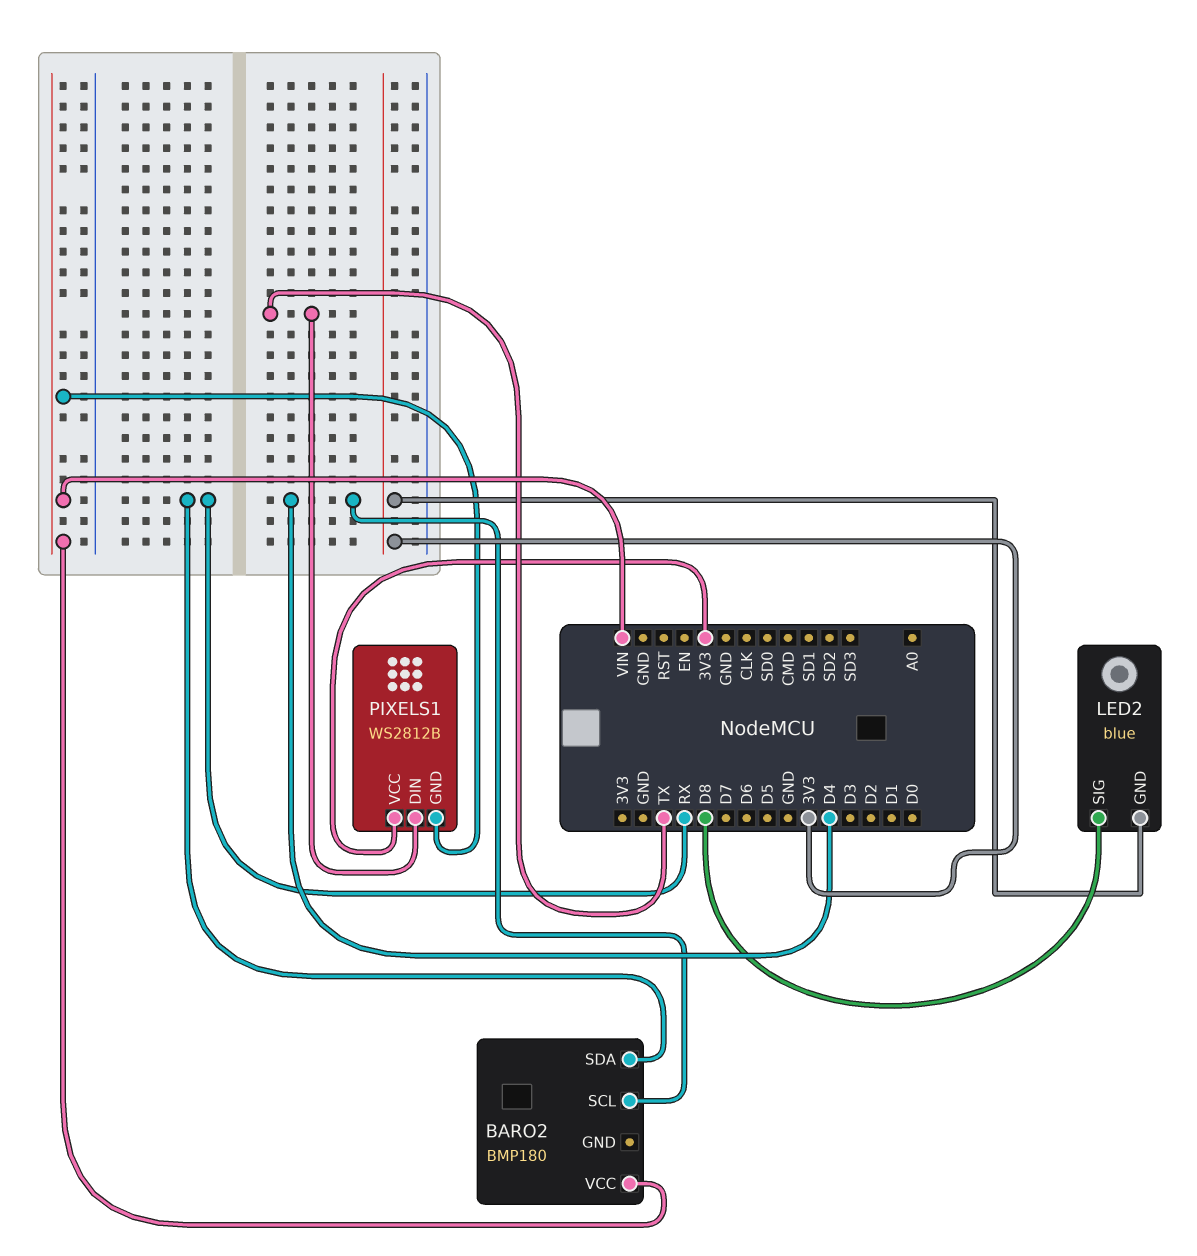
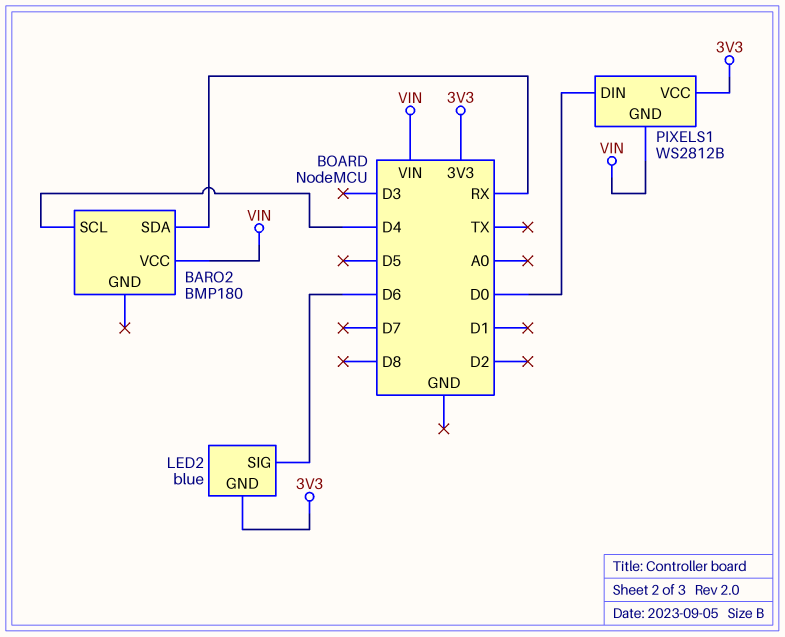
LED2 pin SIG: D8 -> D6
PIXELS1 pin DIN: TX -> D0

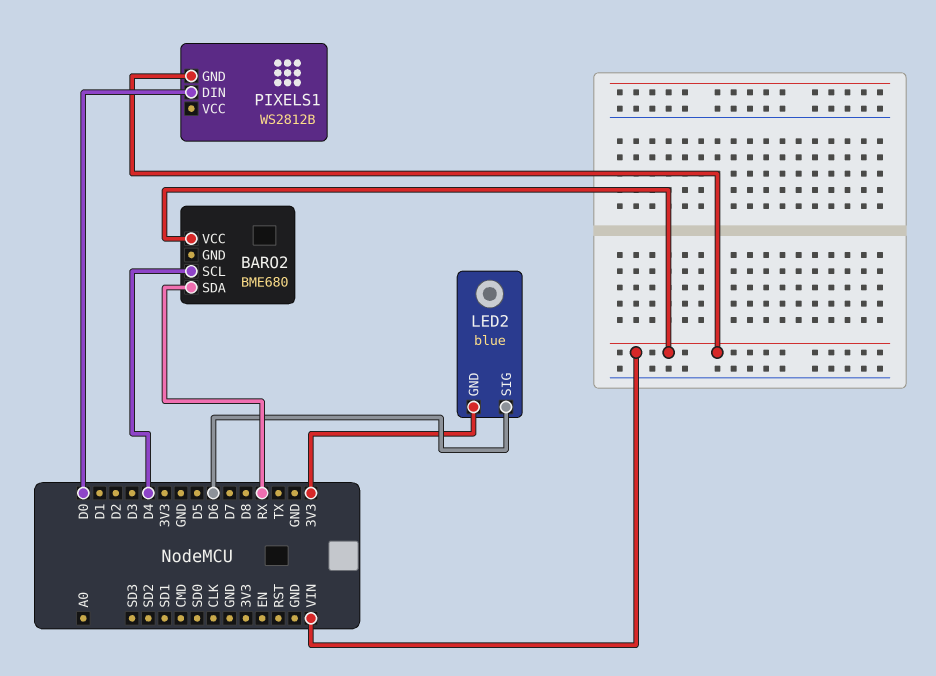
BARO2: BMP180 -> BME680
PIXELS1 pin VCC: 3V3 -> none

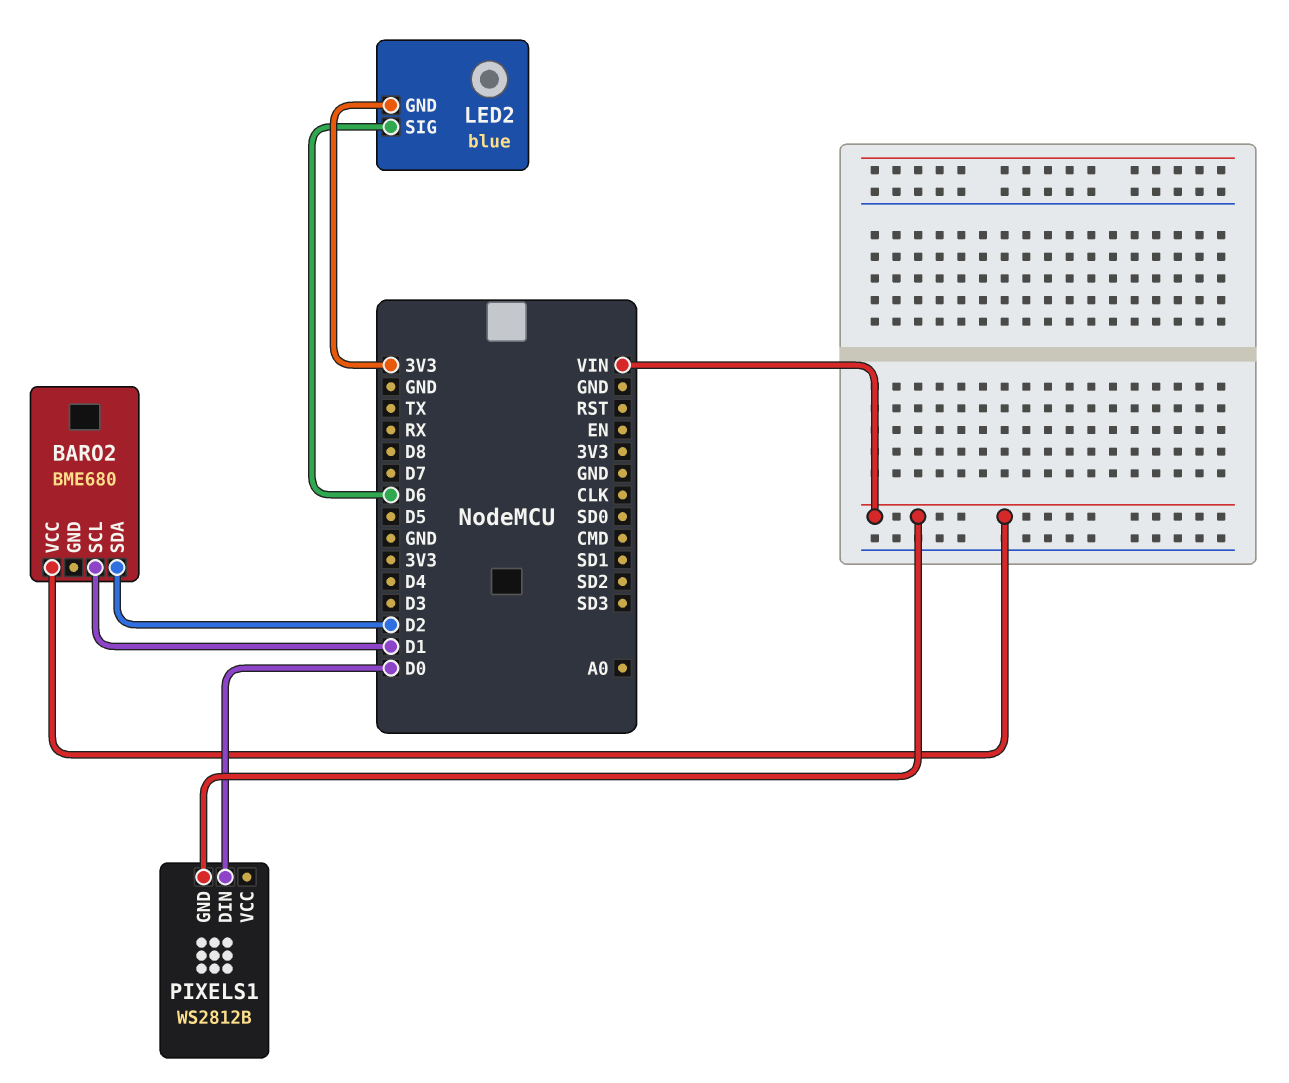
BARO2 pin SCL: D4 -> D1
BARO2 pin SDA: RX -> D2

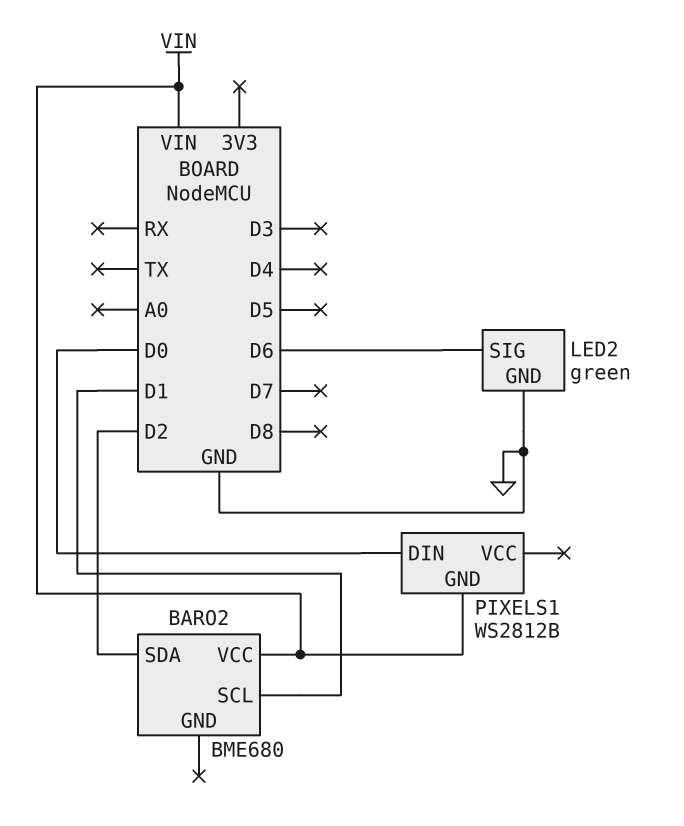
LED2: blue -> green
LED2 pin GND: 3V3 -> GND

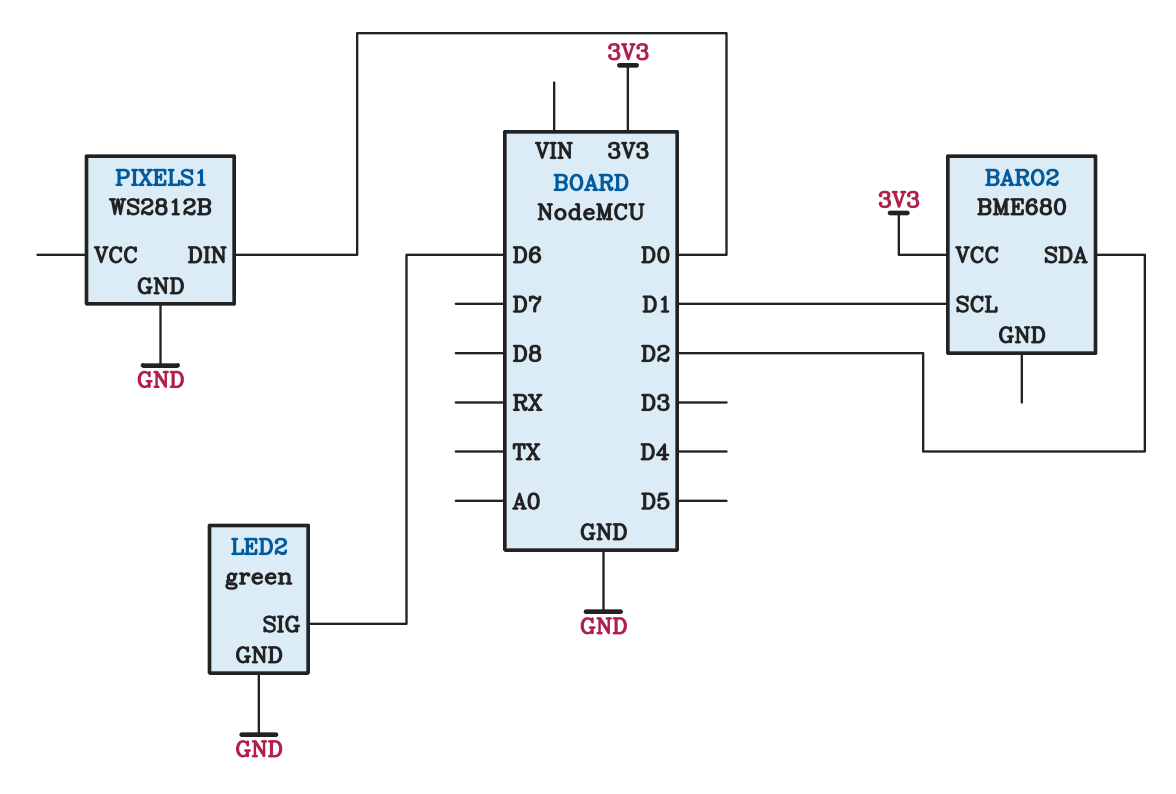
BARO2 pin VCC: VIN -> 3V3
PIXELS1 pin GND: VIN -> GND

